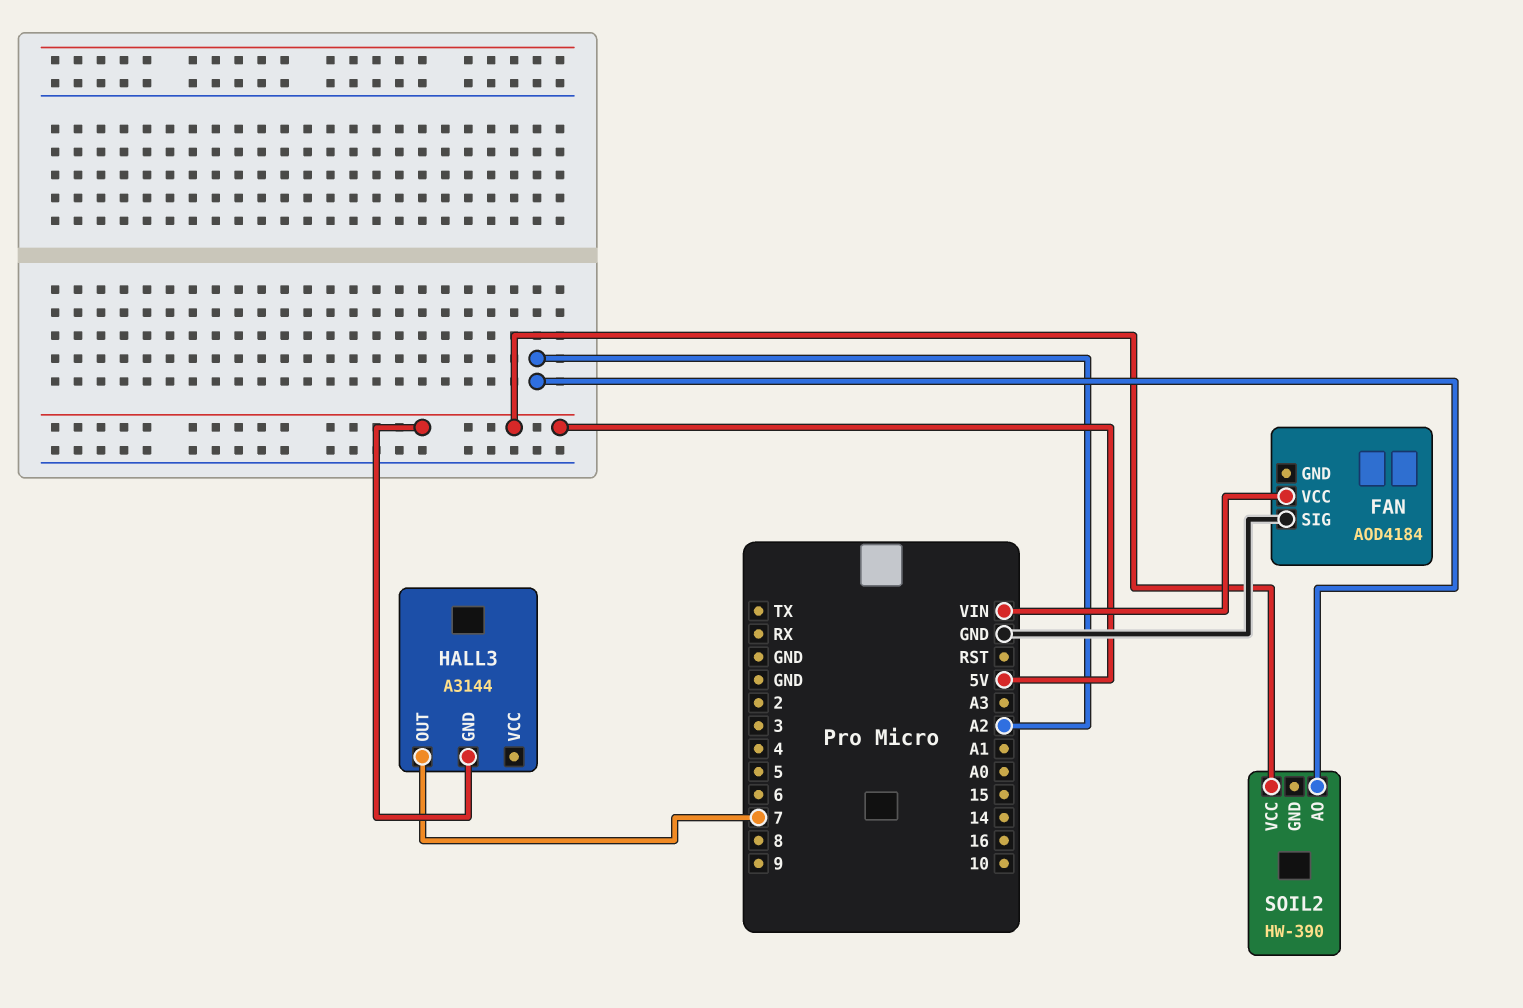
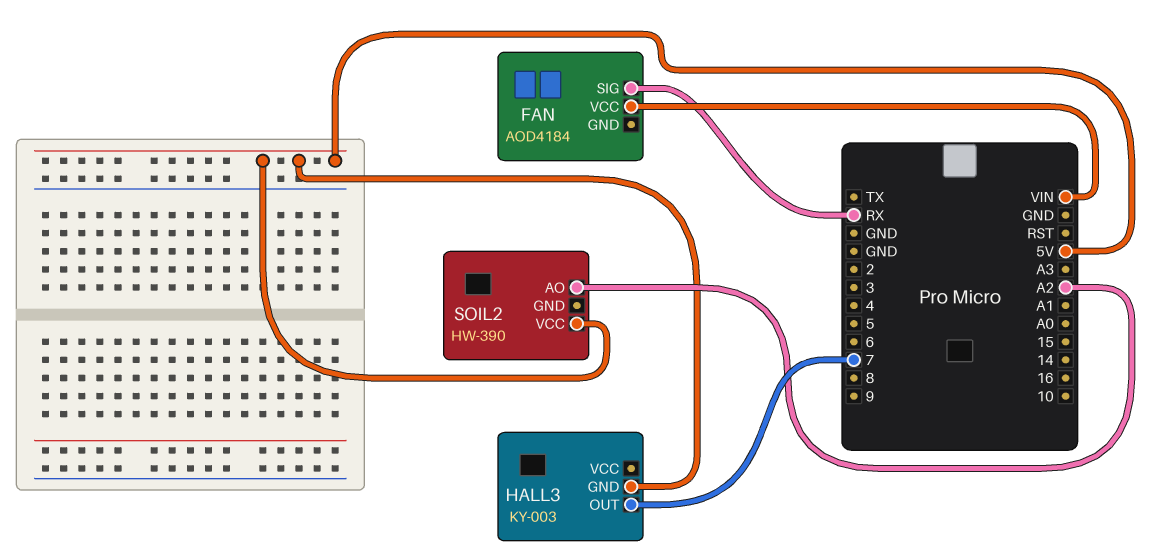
FAN pin SIG: GND -> RX
HALL3: A3144 -> KY-003

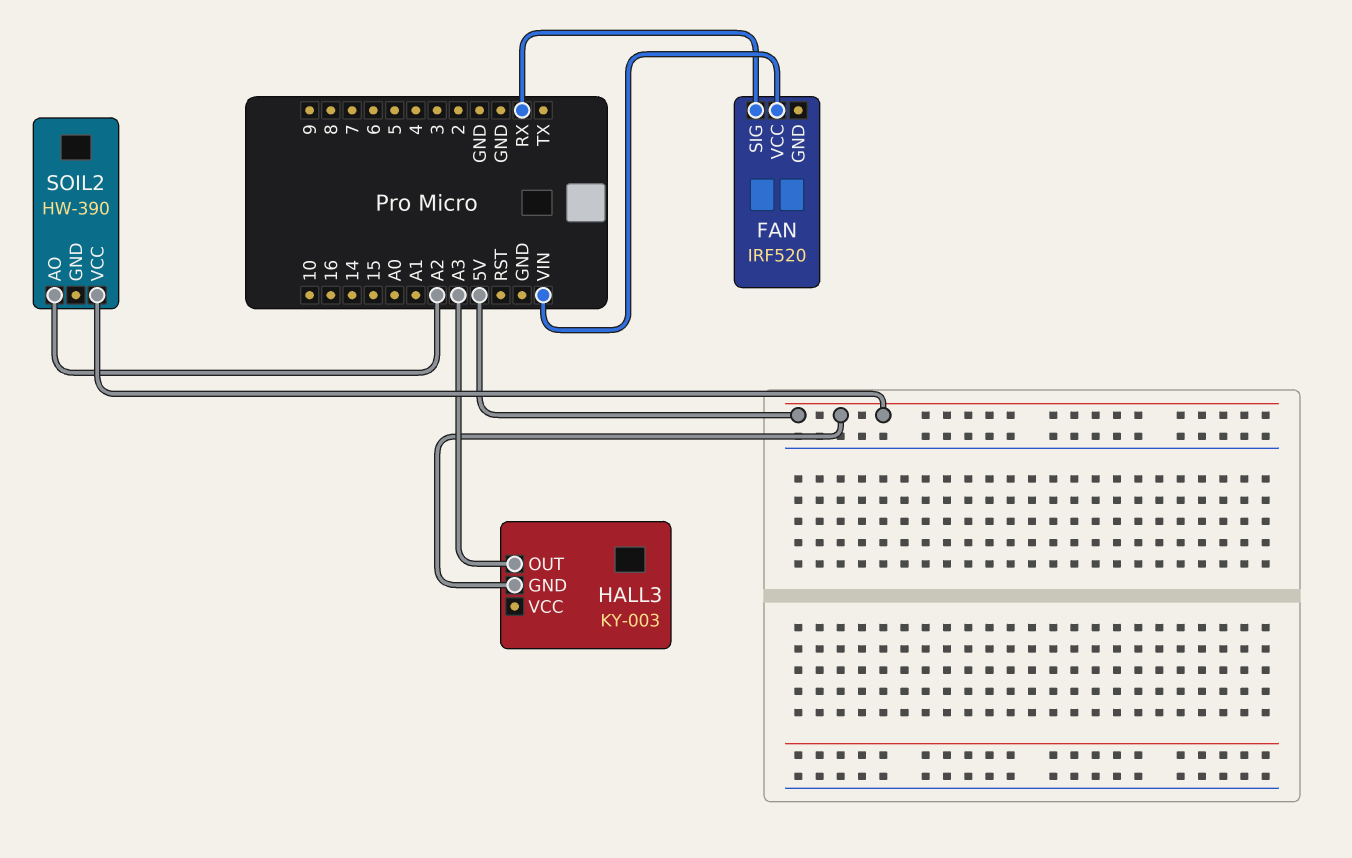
FAN: AOD4184 -> IRF520
HALL3 pin OUT: 7 -> A3

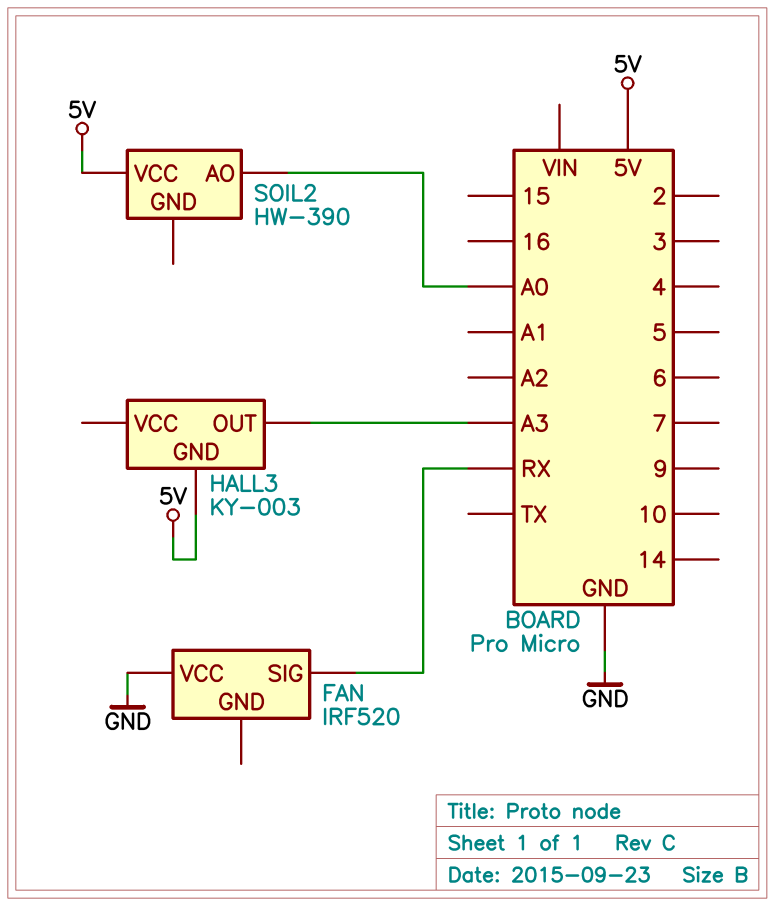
FAN pin VCC: VIN -> GND
SOIL2 pin AO: A2 -> A0

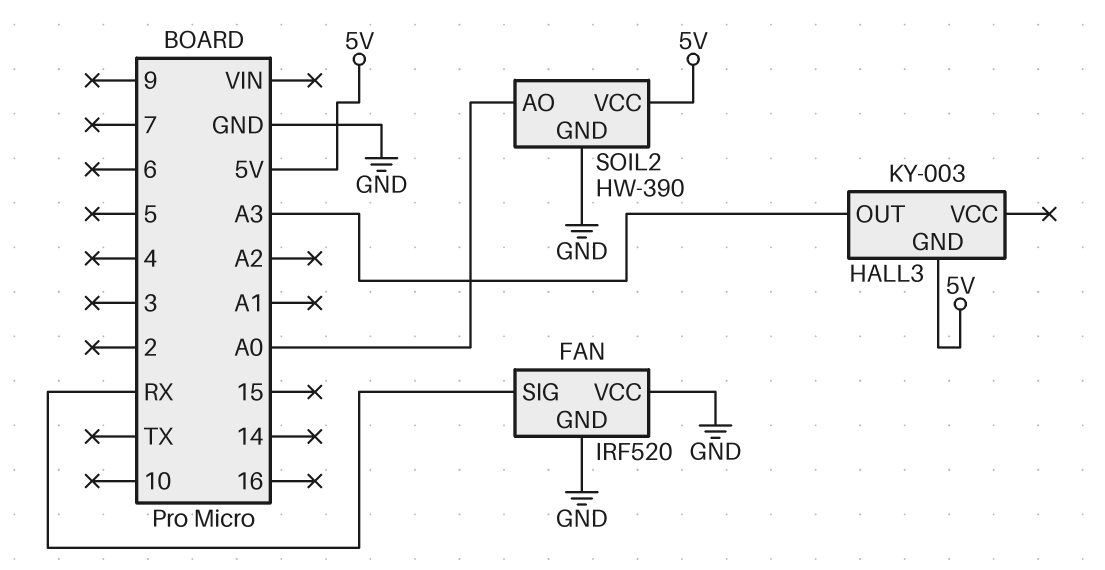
FAN pin GND: none -> GND
SOIL2 pin GND: none -> GND

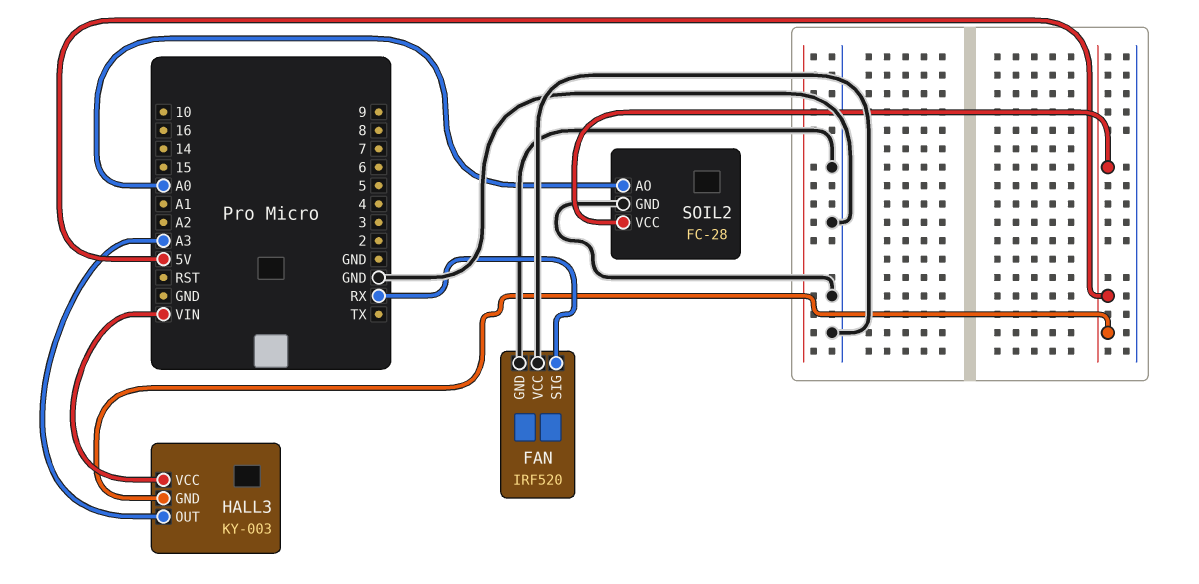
HALL3 pin VCC: none -> VIN
SOIL2: HW-390 -> FC-28

